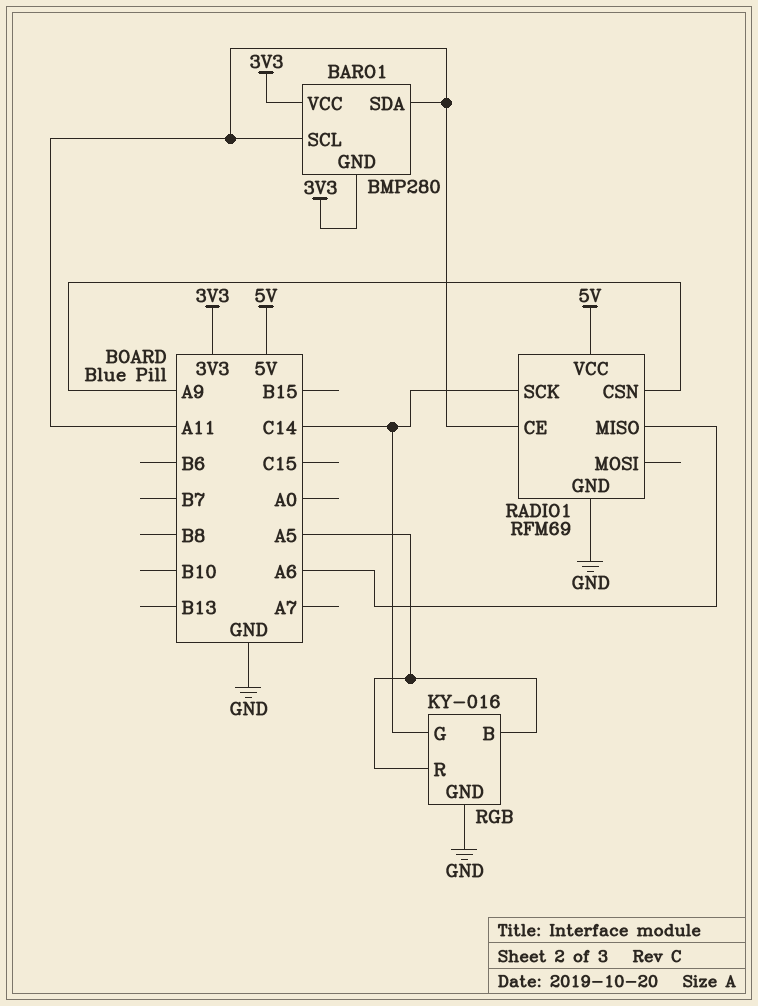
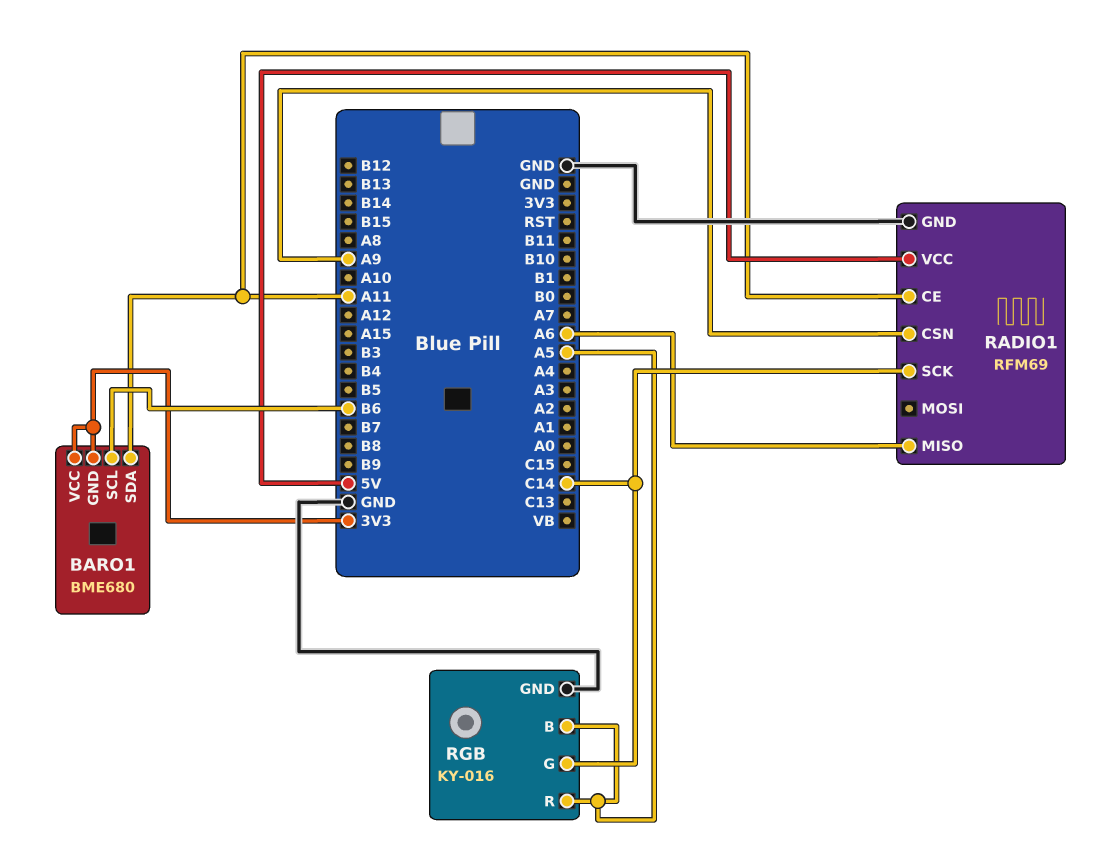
BARO1: BMP280 -> BME680
BARO1 pin SCL: A11 -> B6

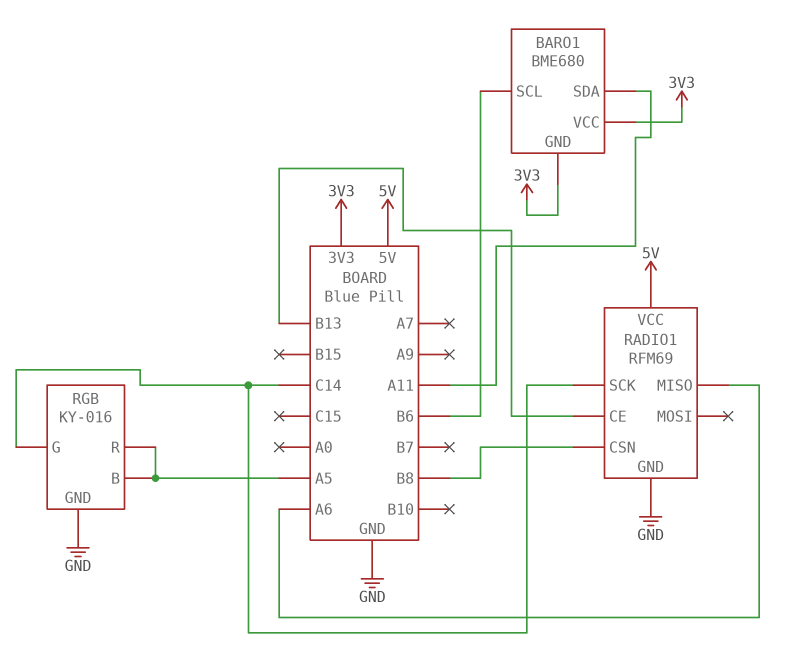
RADIO1 pin CE: A11 -> B13
RADIO1 pin CSN: A9 -> B8

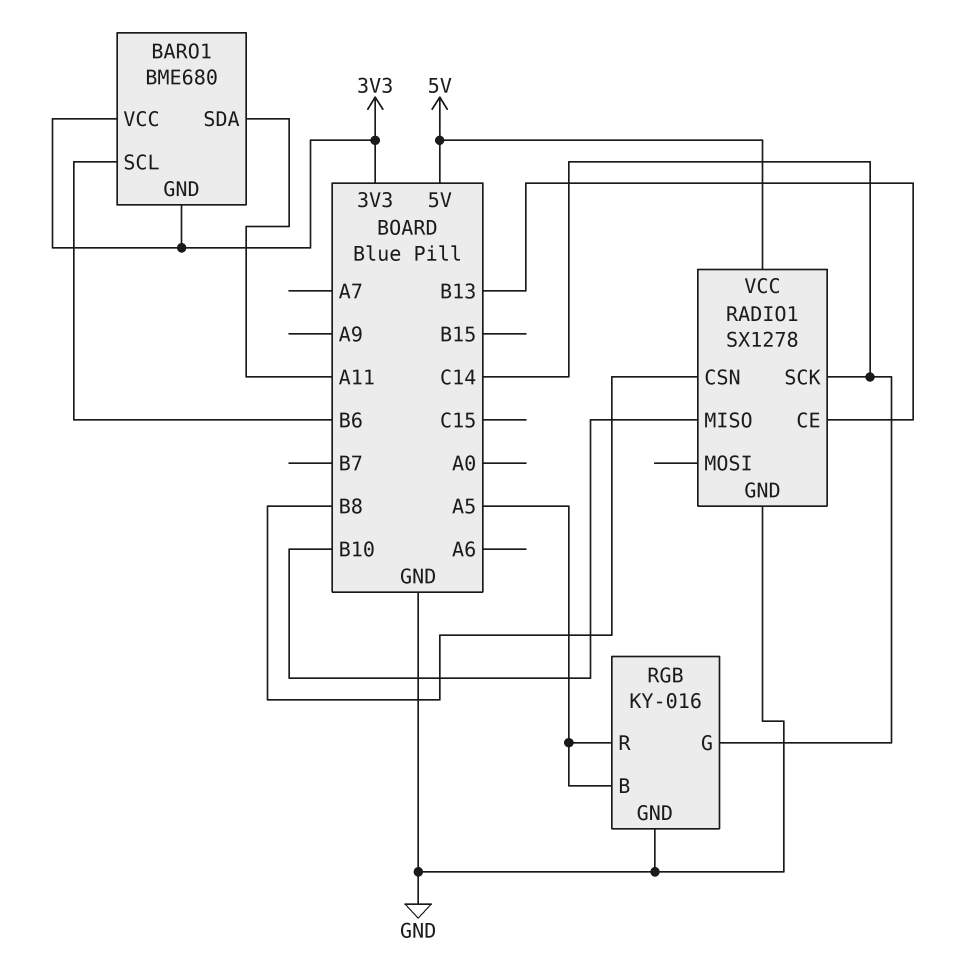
RADIO1: RFM69 -> SX1278
RADIO1 pin MISO: A6 -> B10

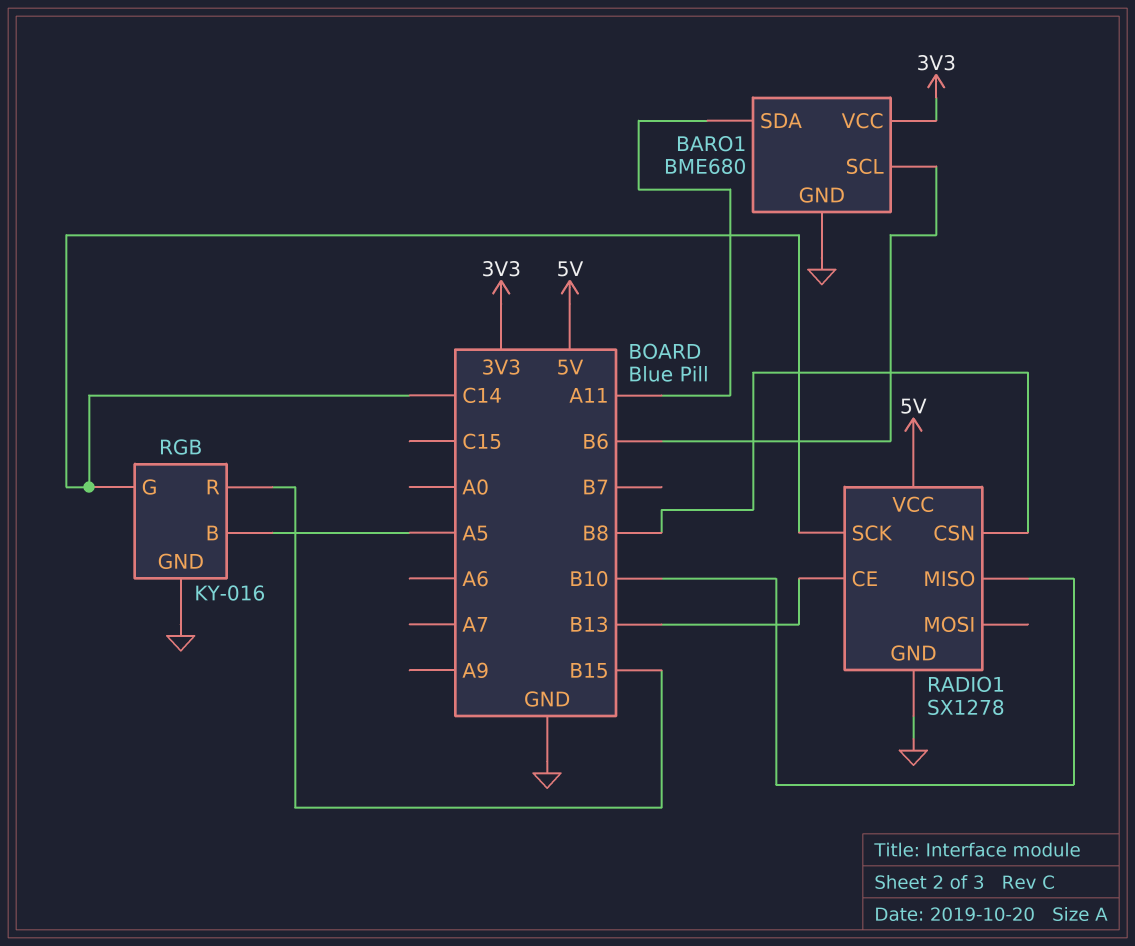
BARO1 pin GND: 3V3 -> GND
RGB pin R: A5 -> B15

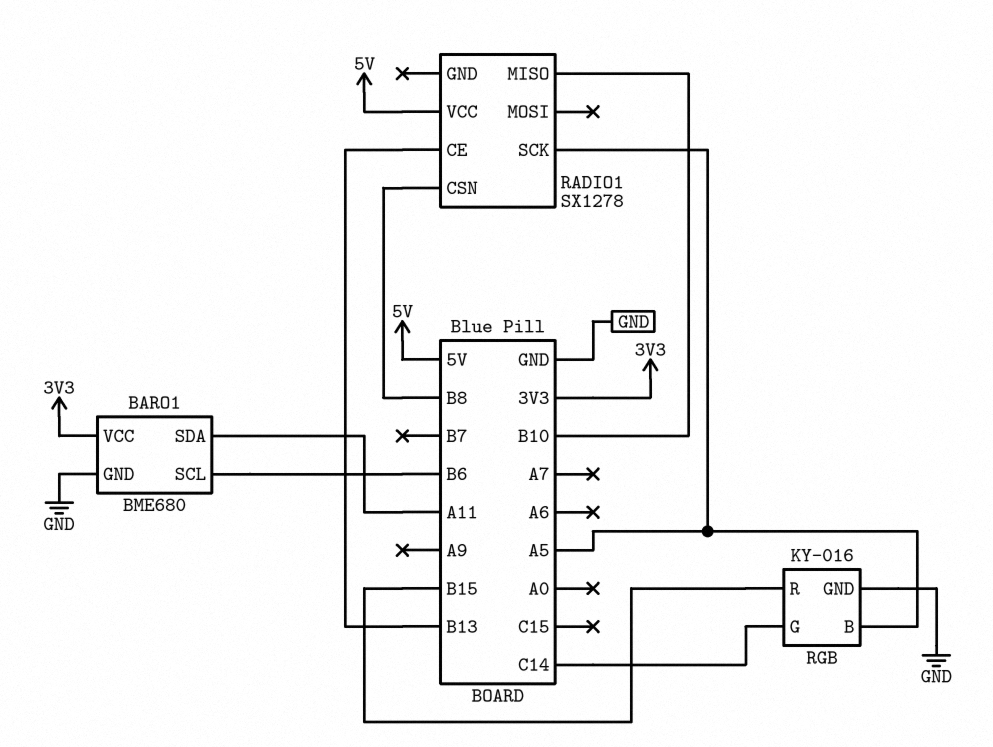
RADIO1 pin GND: GND -> none
RADIO1 pin SCK: C14 -> A5

